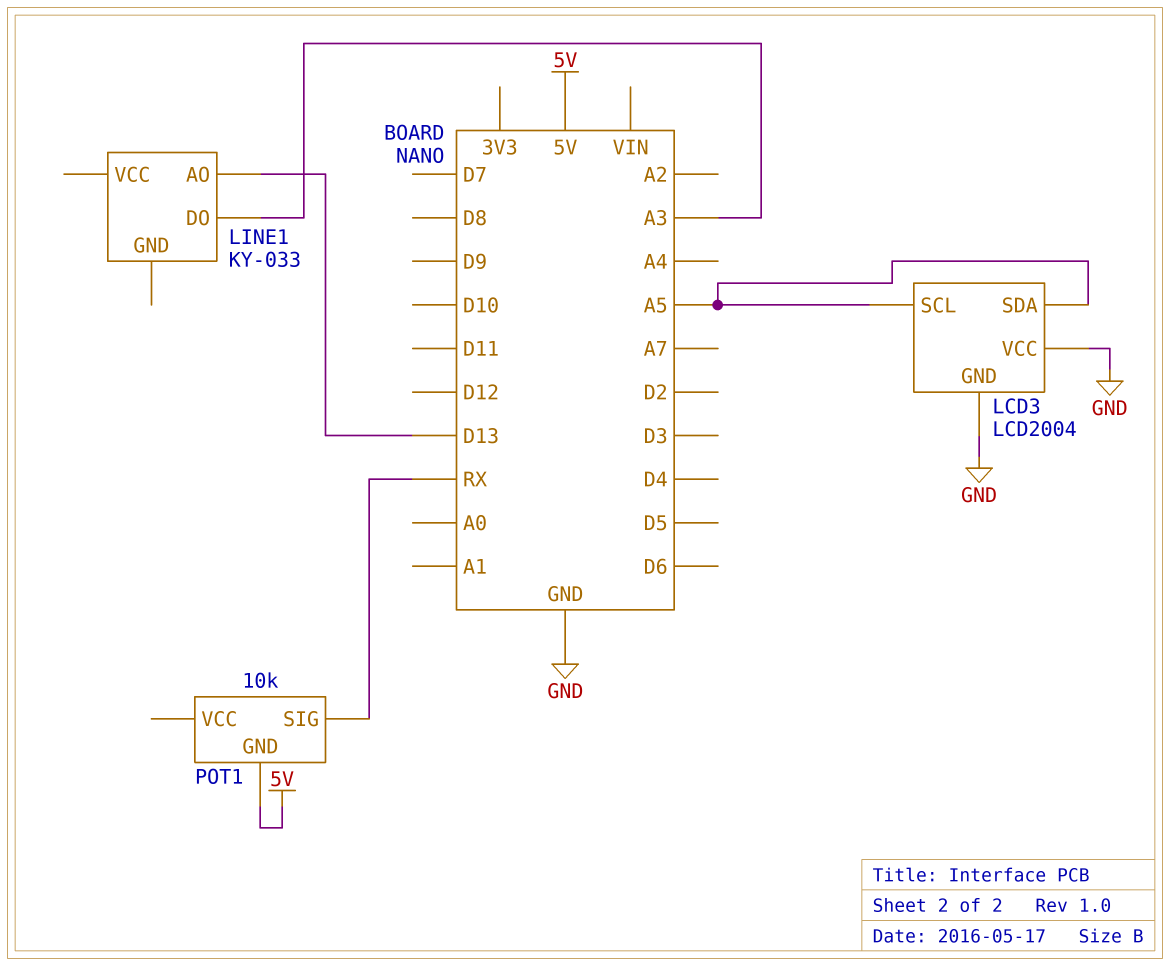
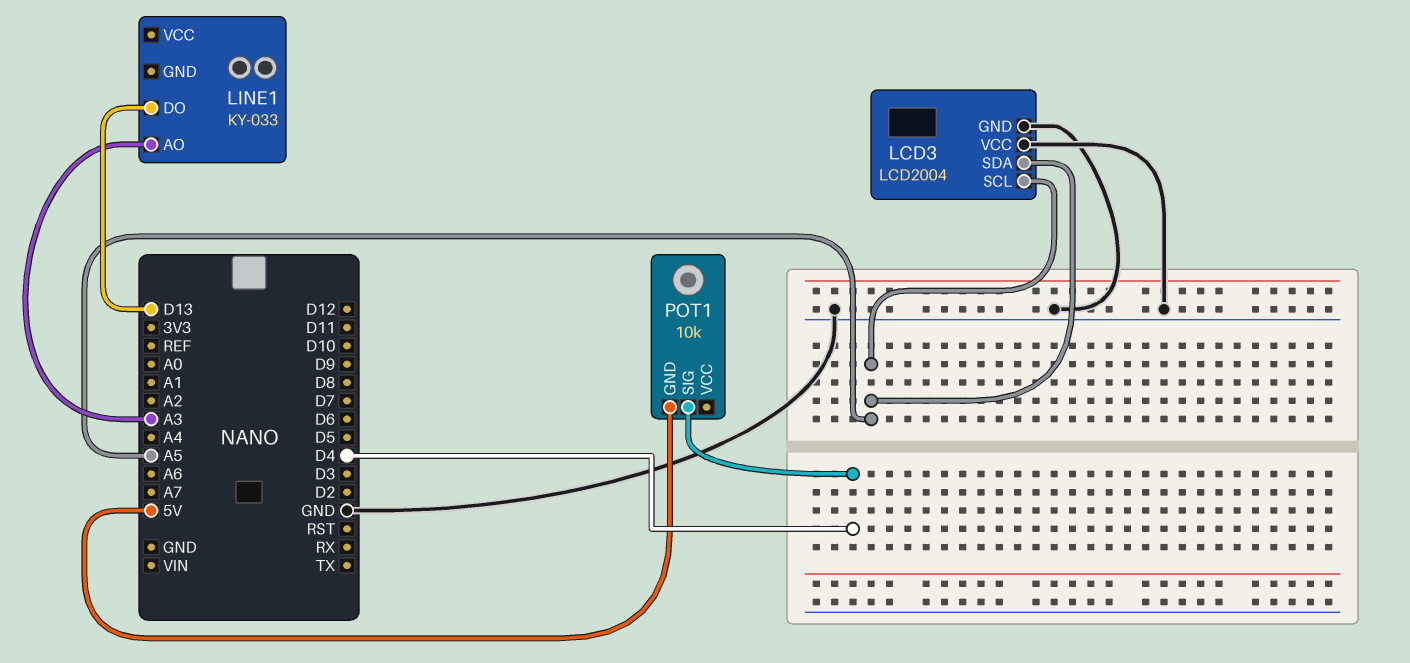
LINE1 pin AO: D13 -> A3
LINE1 pin DO: A3 -> D13
POT1 pin SIG: RX -> D4

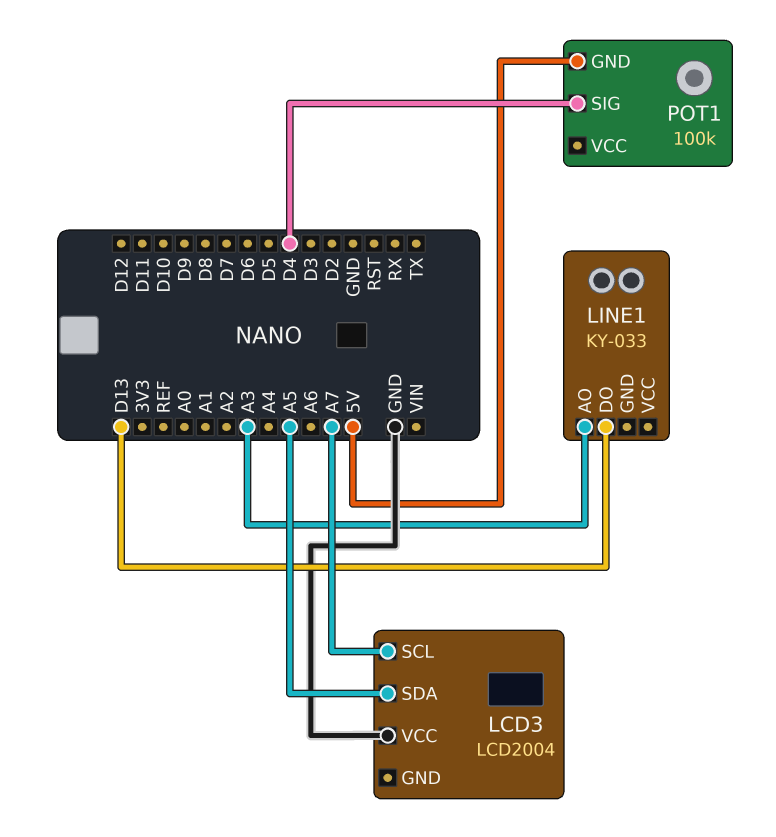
LCD3 pin GND: GND -> none
LCD3 pin SCL: A5 -> A7
POT1: 10k -> 100k

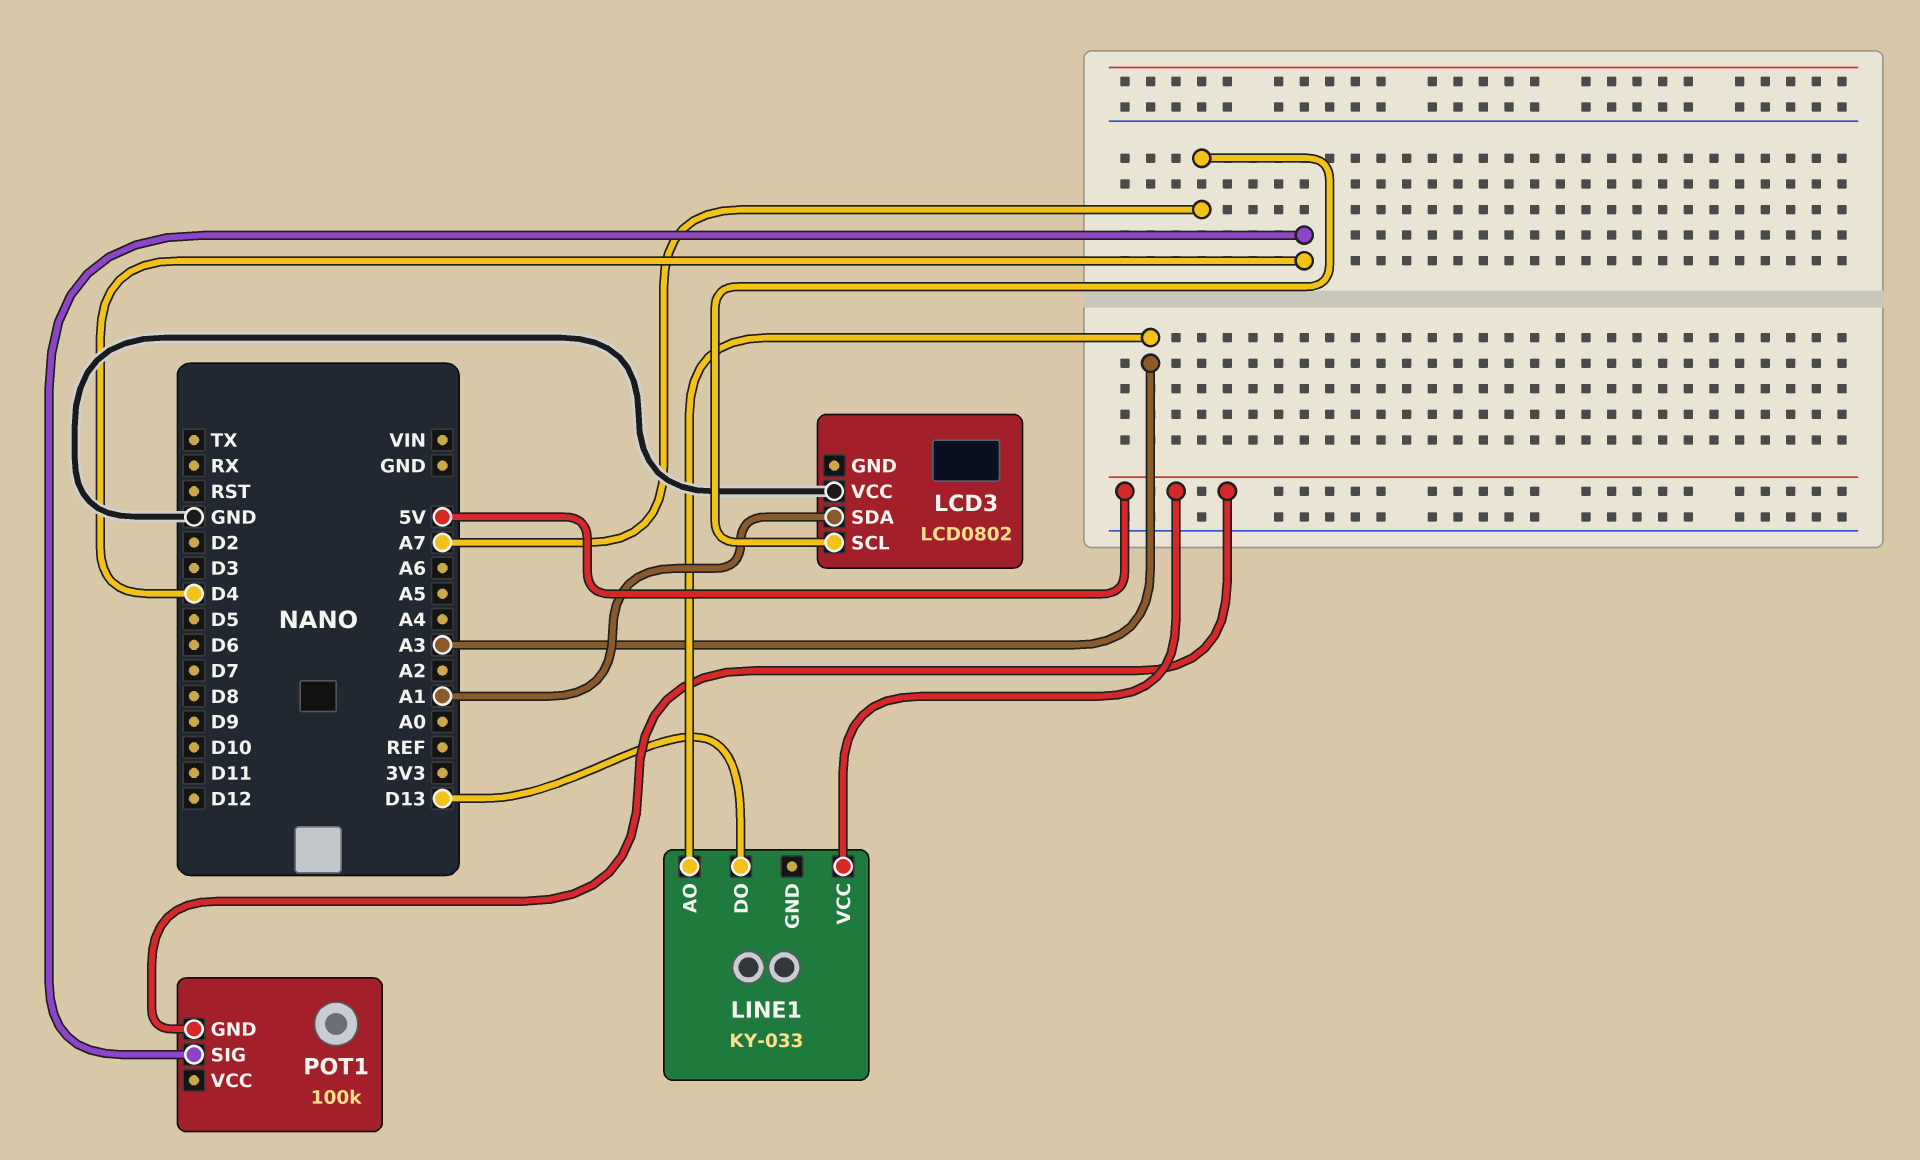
LCD3: LCD2004 -> LCD0802
LCD3 pin SDA: A5 -> A1
LINE1 pin VCC: none -> 5V

